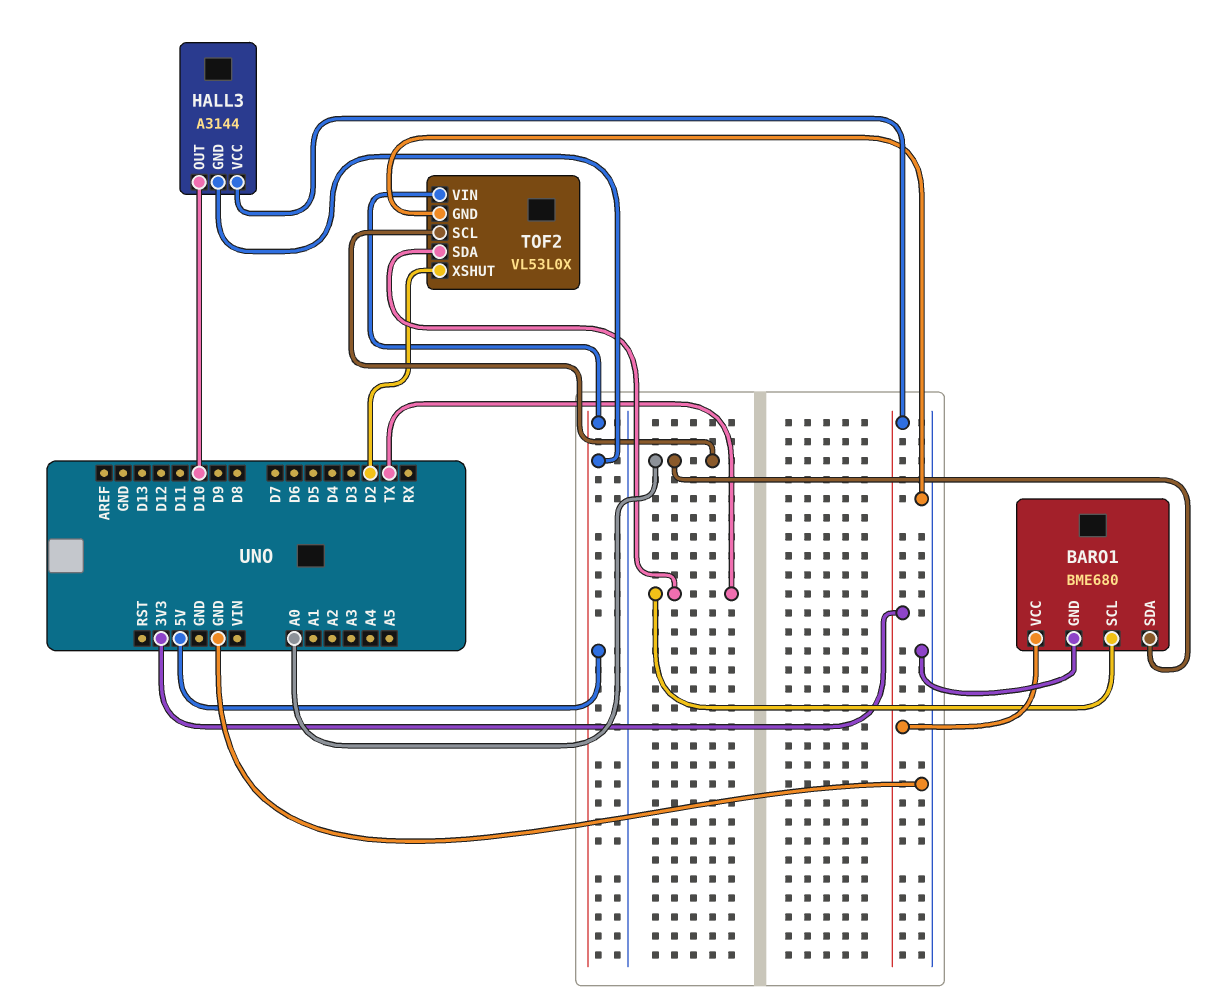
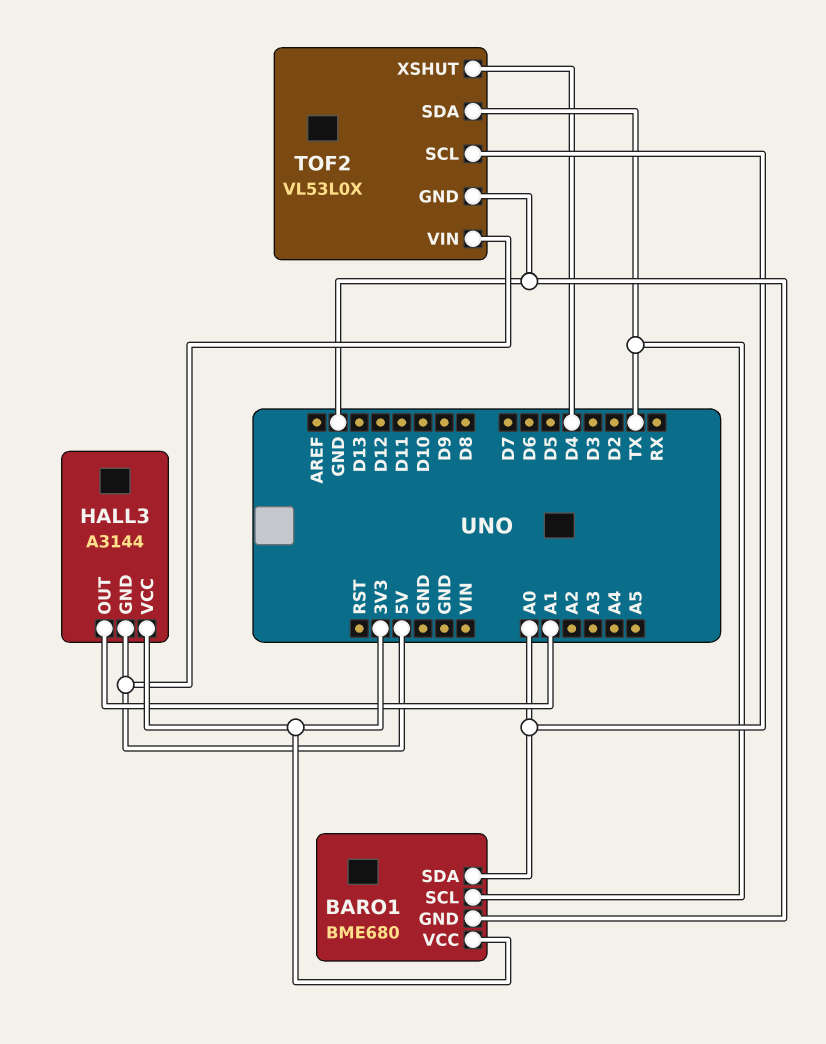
HALL3 pin OUT: D10 -> A1
TOF2 pin XSHUT: D2 -> D4

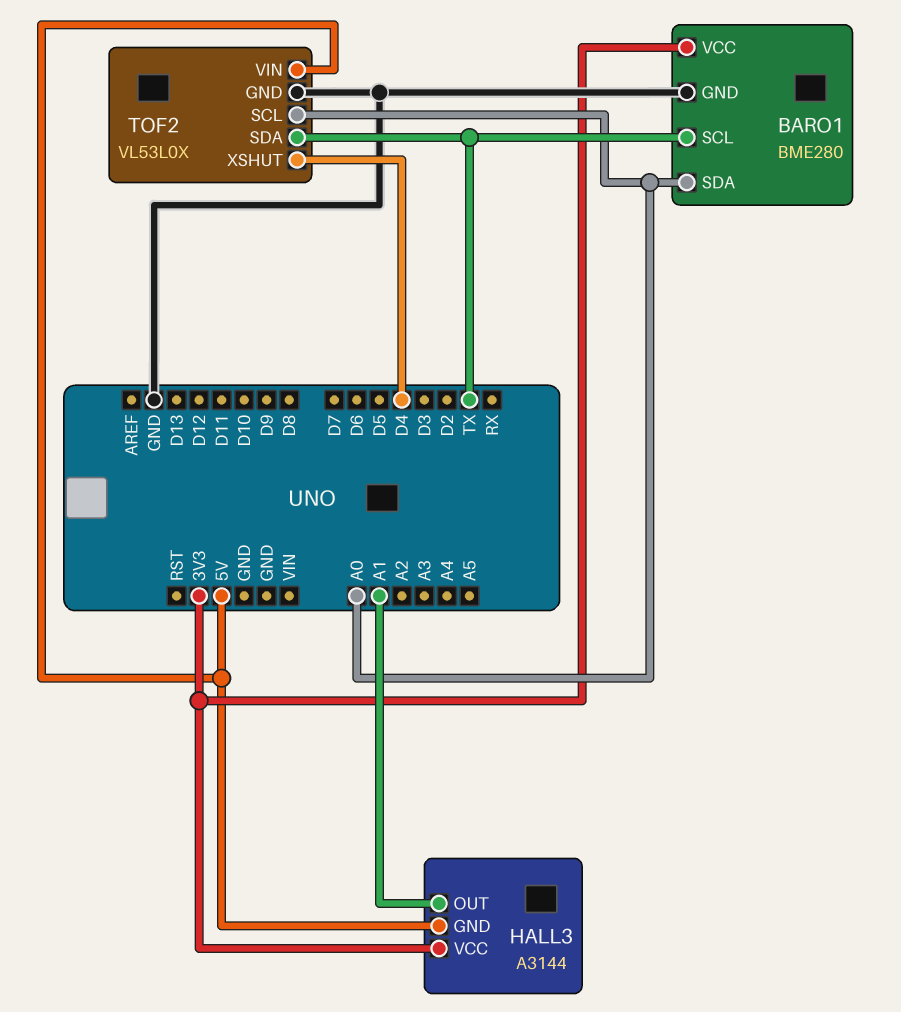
BARO1: BME680 -> BME280

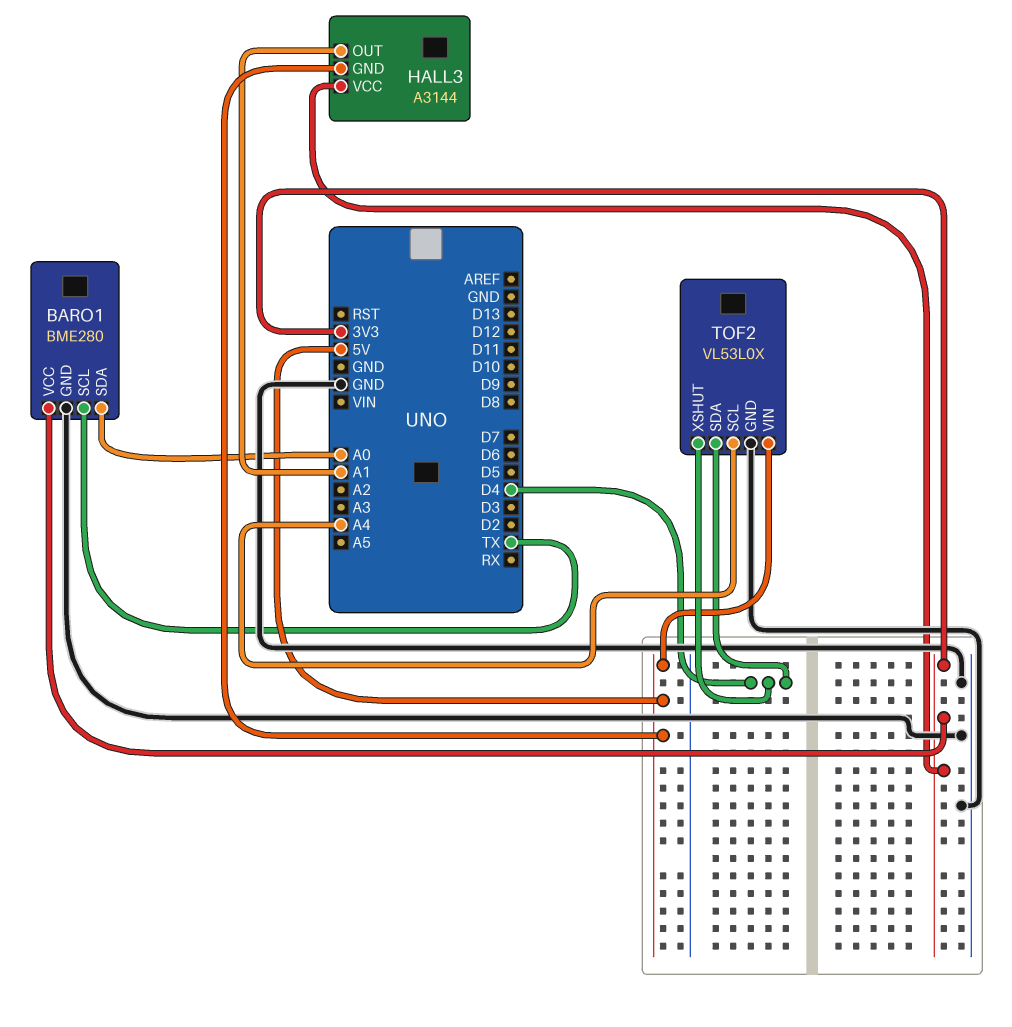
TOF2 pin SCL: A0 -> A4
TOF2 pin SDA: TX -> D4

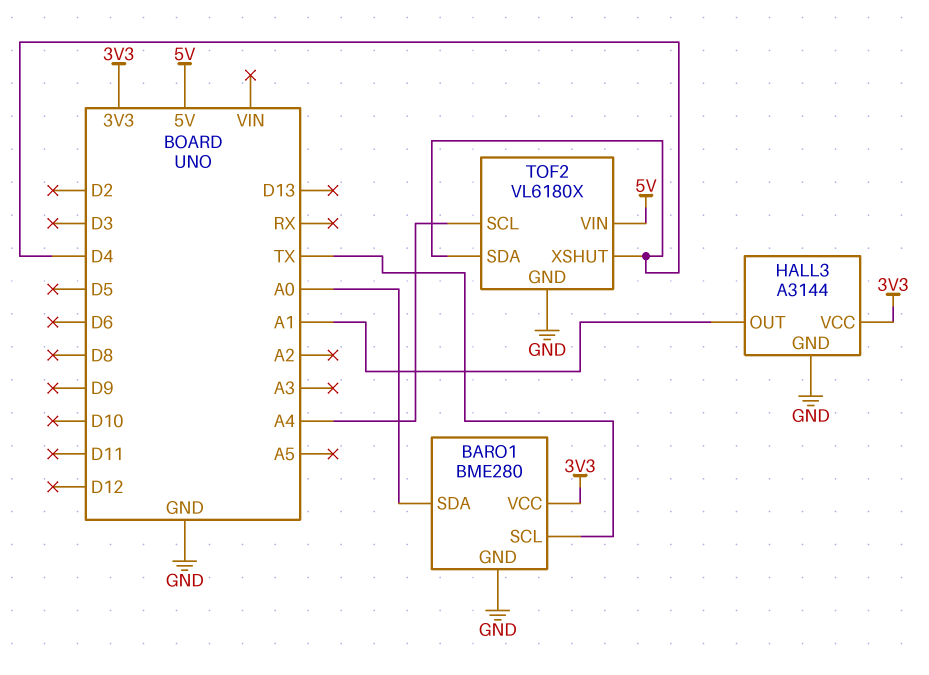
HALL3 pin GND: 5V -> GND
TOF2: VL53L0X -> VL6180X

